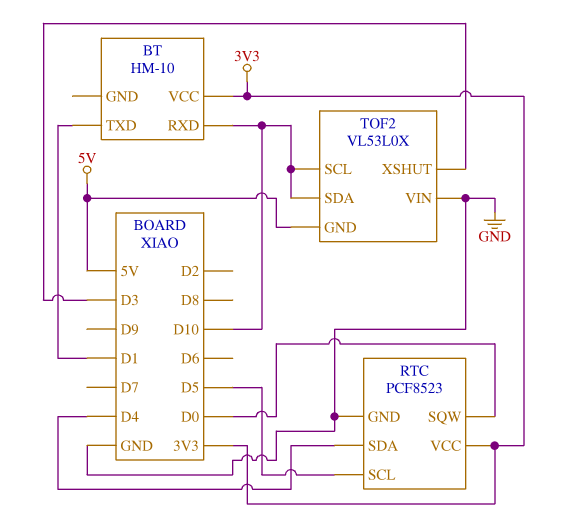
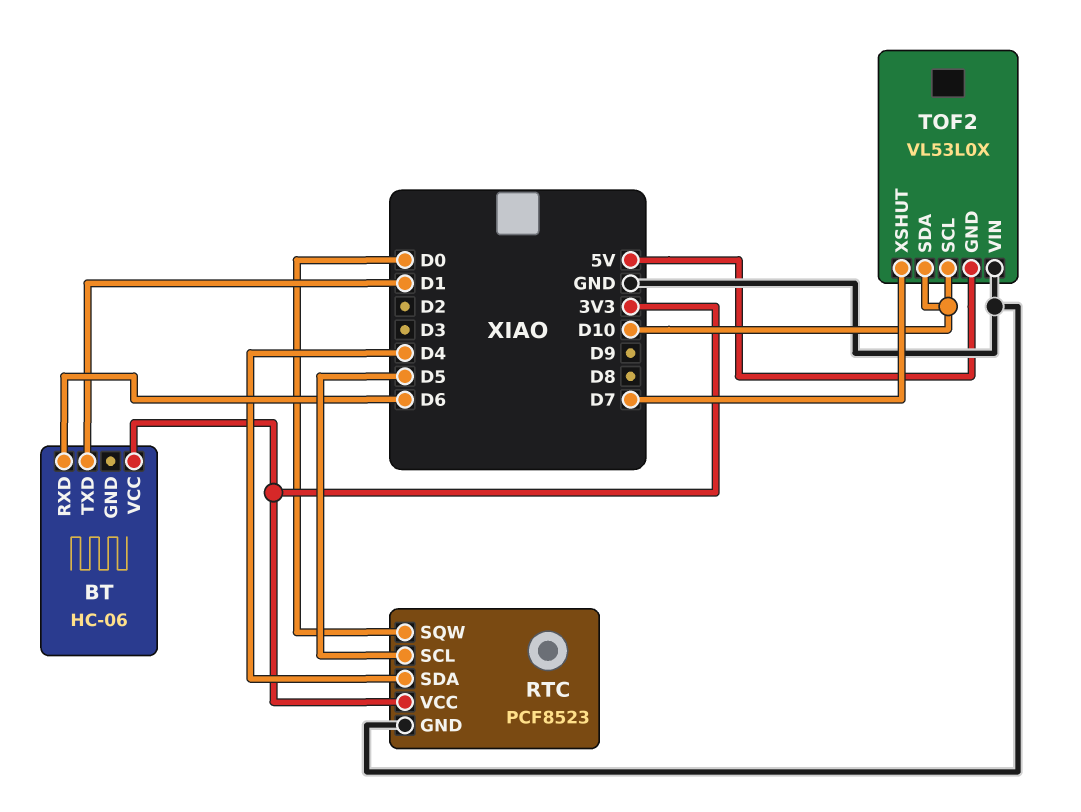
BT: HM-10 -> HC-06
BT pin RXD: D10 -> D6
TOF2 pin XSHUT: D3 -> D7

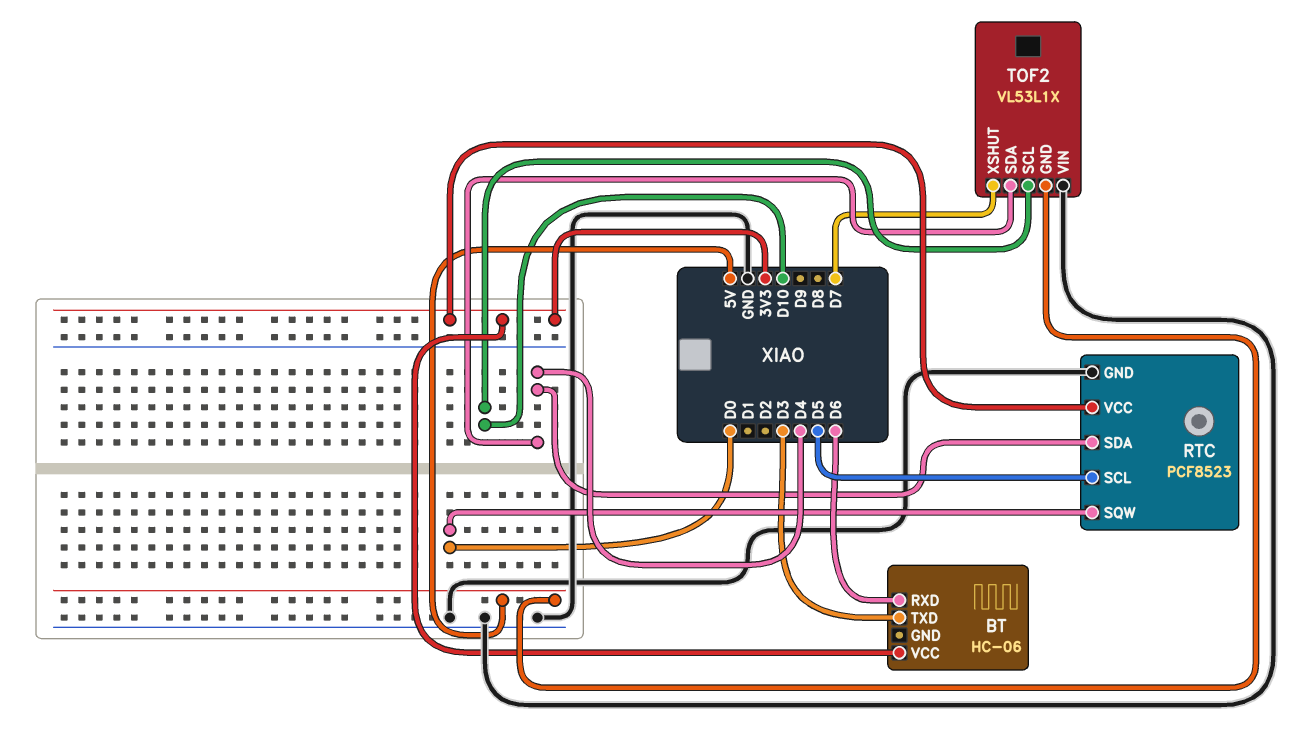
BT pin TXD: D1 -> D3
TOF2: VL53L0X -> VL53L1X
TOF2 pin SDA: D10 -> D4

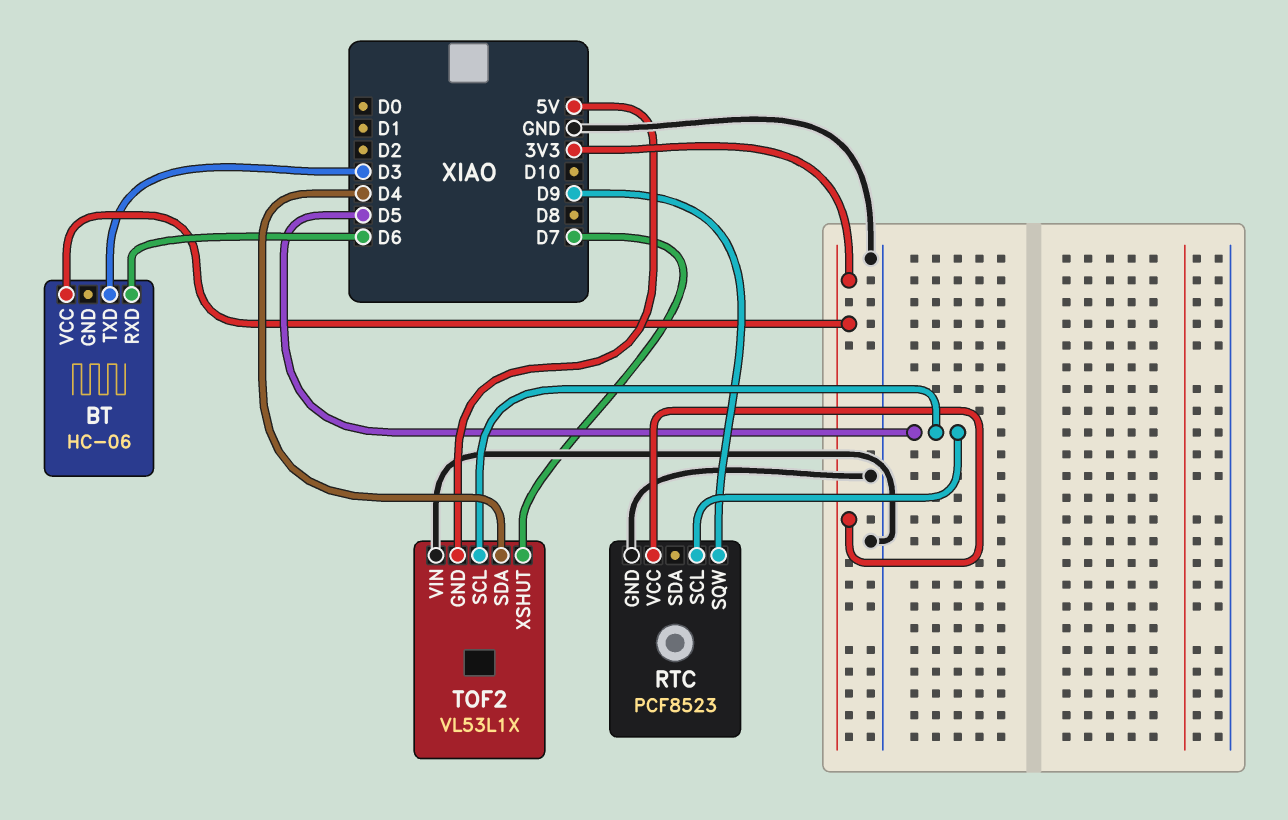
RTC pin SDA: D4 -> none
RTC pin SQW: D0 -> D9
TOF2 pin SCL: D10 -> D5

